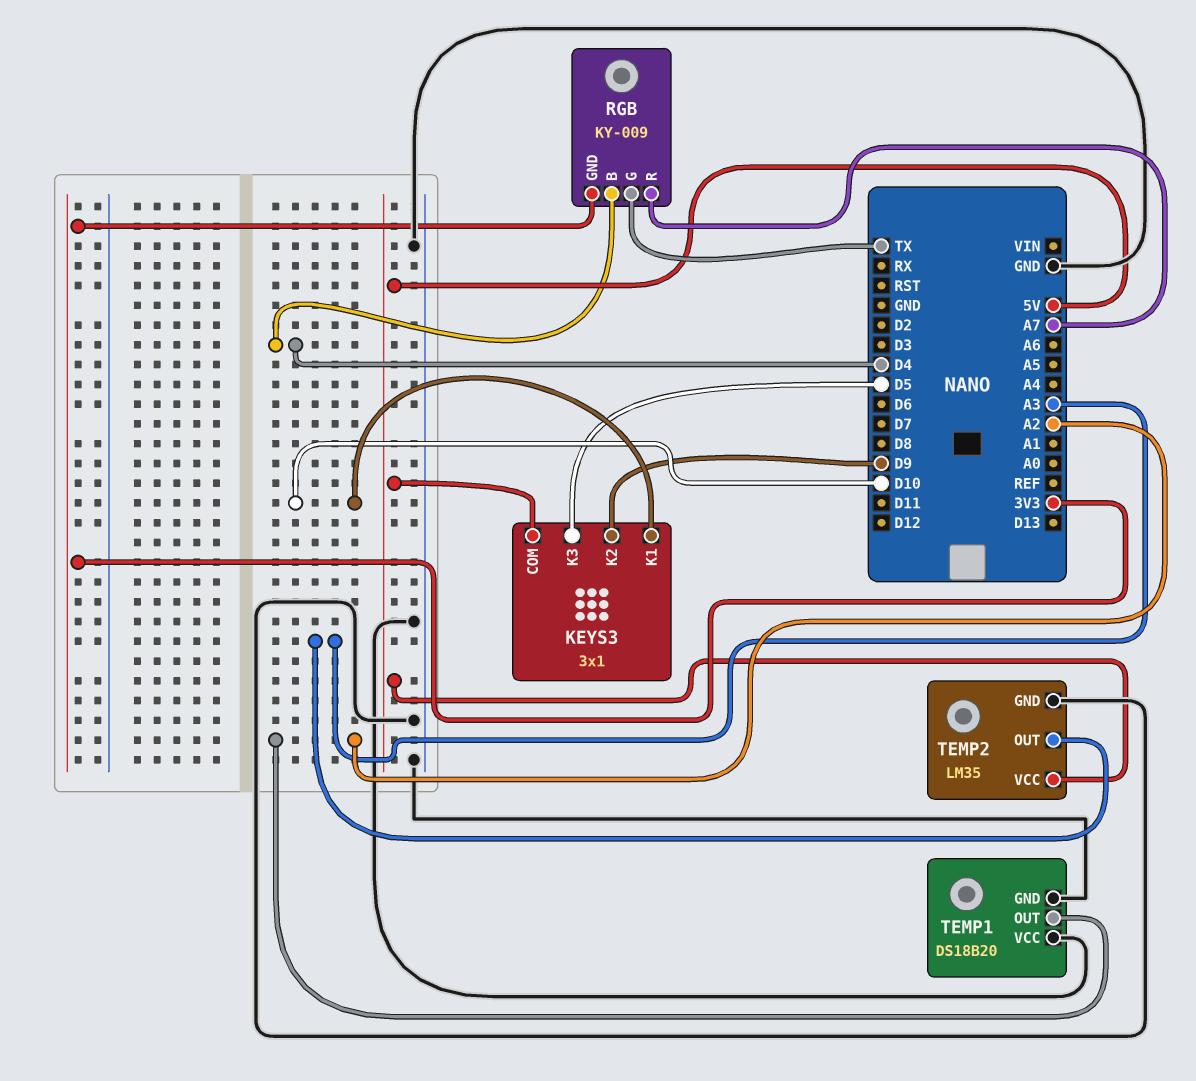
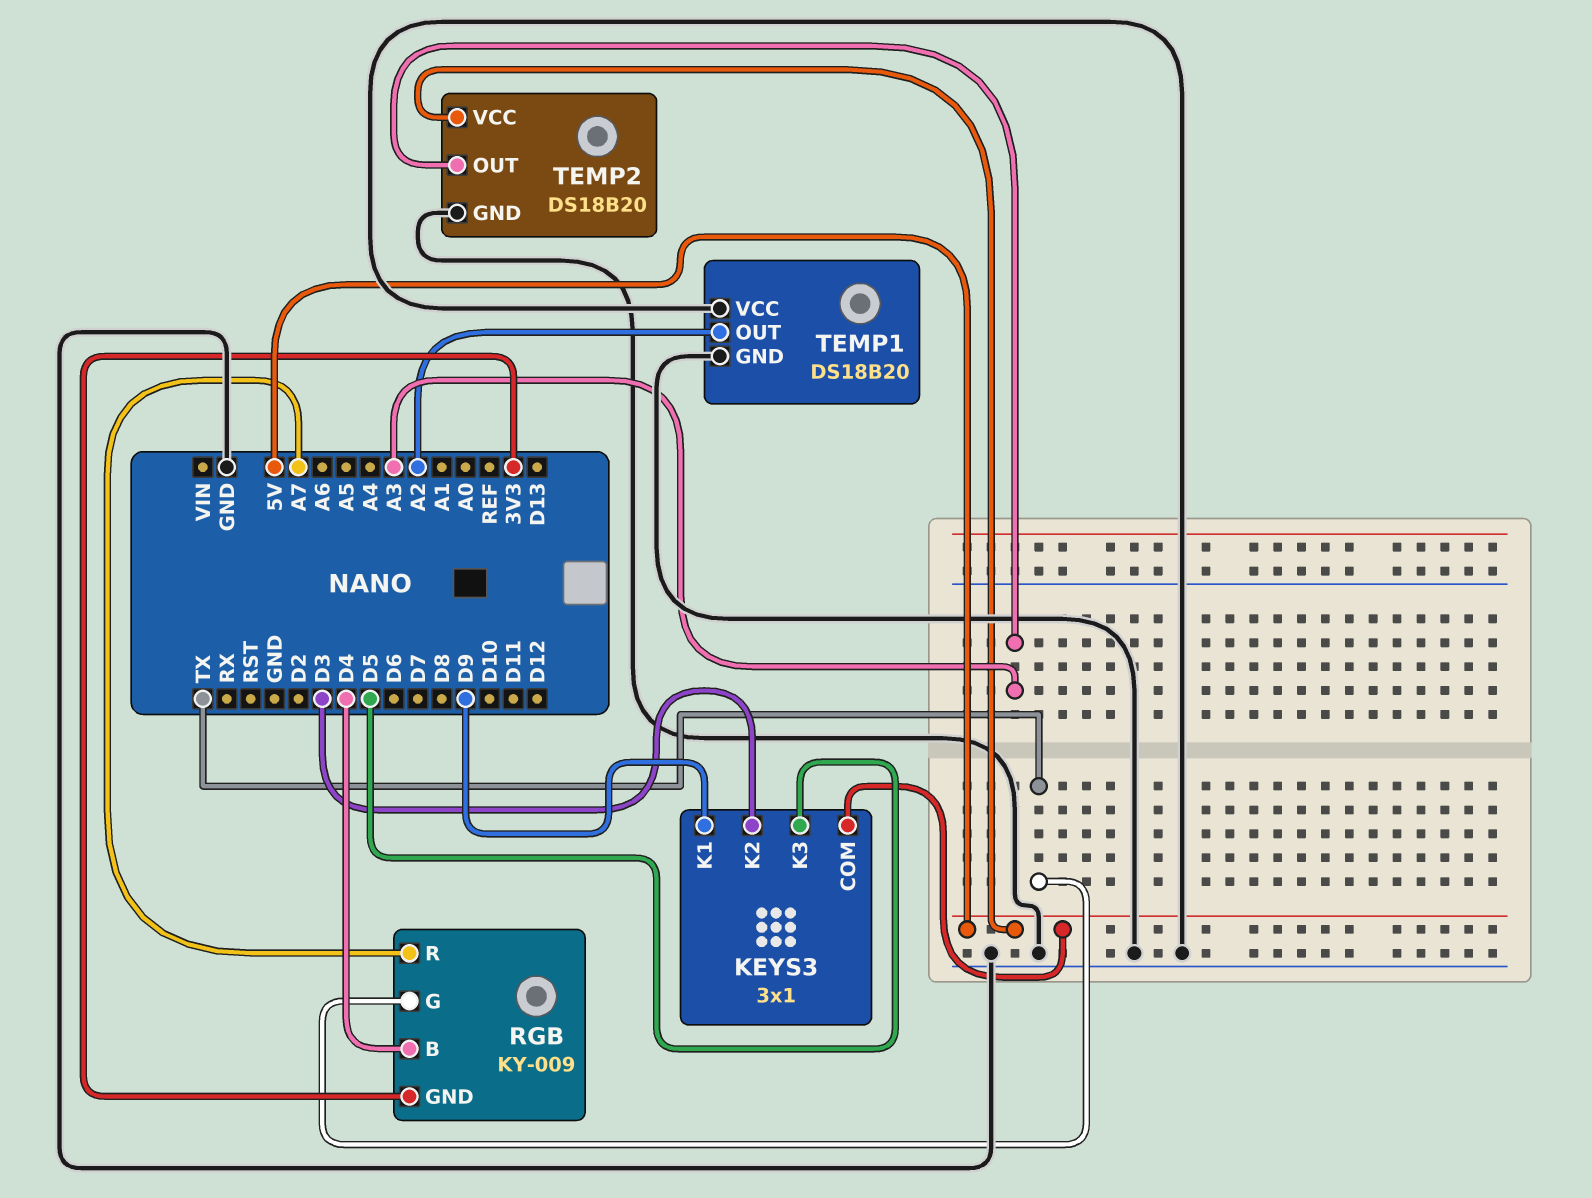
KEYS3 pin K1: D10 -> D9
KEYS3 pin K2: D9 -> D3
TEMP2: LM35 -> DS18B20

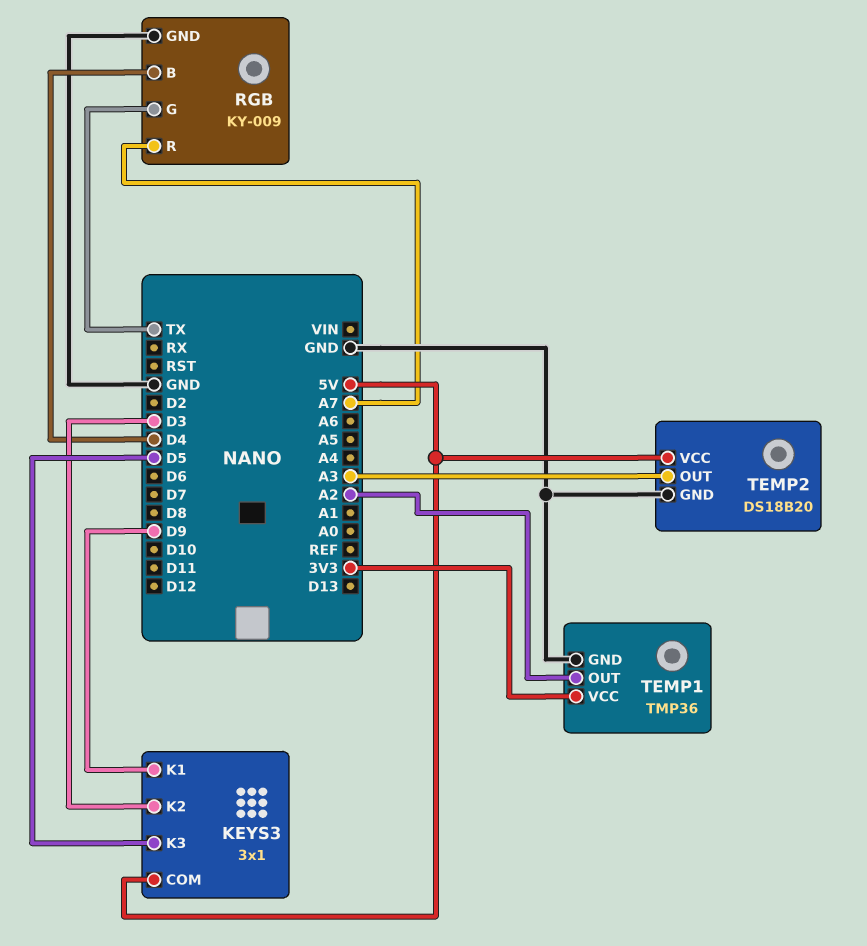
RGB pin GND: 3V3 -> GND
TEMP1: DS18B20 -> TMP36
TEMP1 pin VCC: GND -> 3V3

